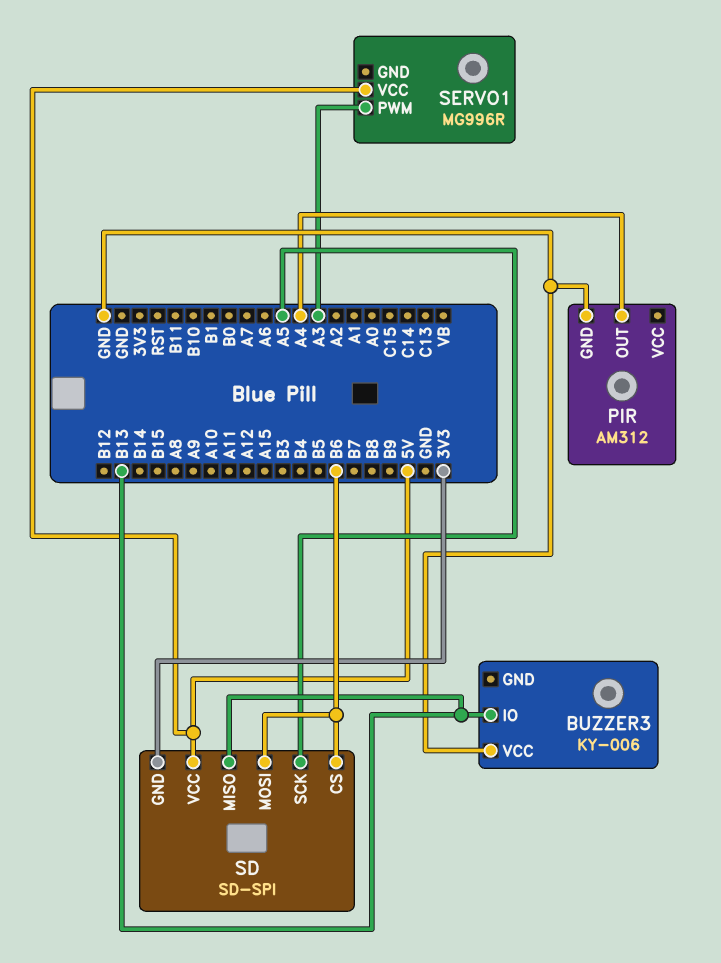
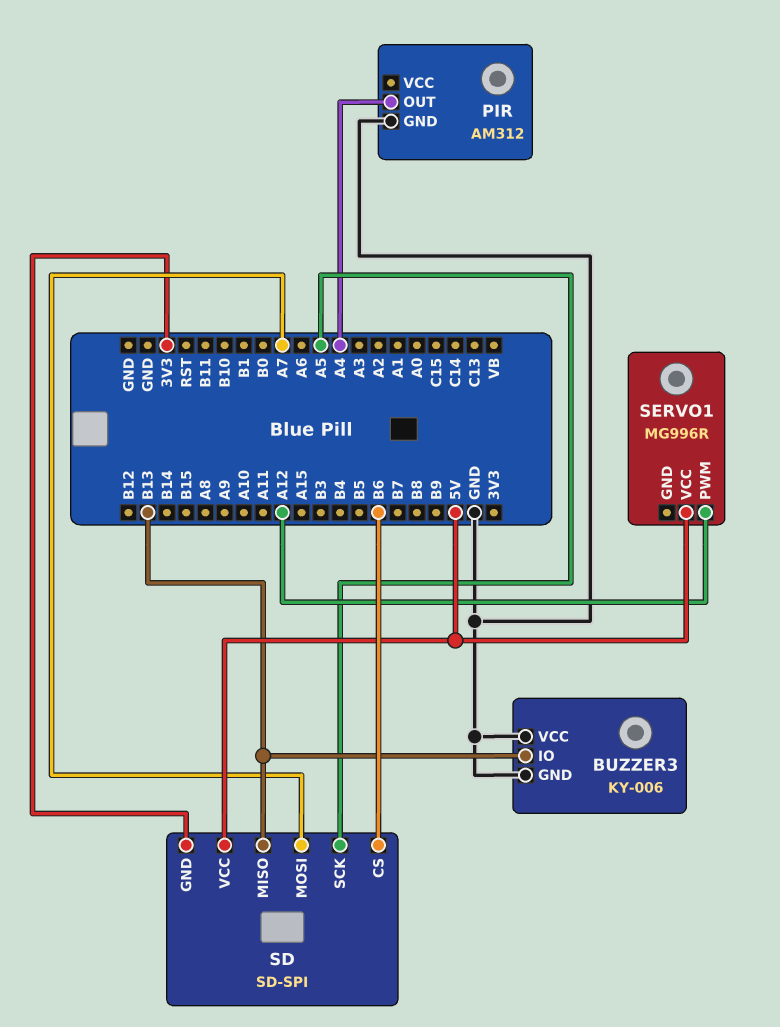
BUZZER3 pin GND: none -> GND
SD pin MOSI: B6 -> A7
SERVO1 pin PWM: A3 -> A12

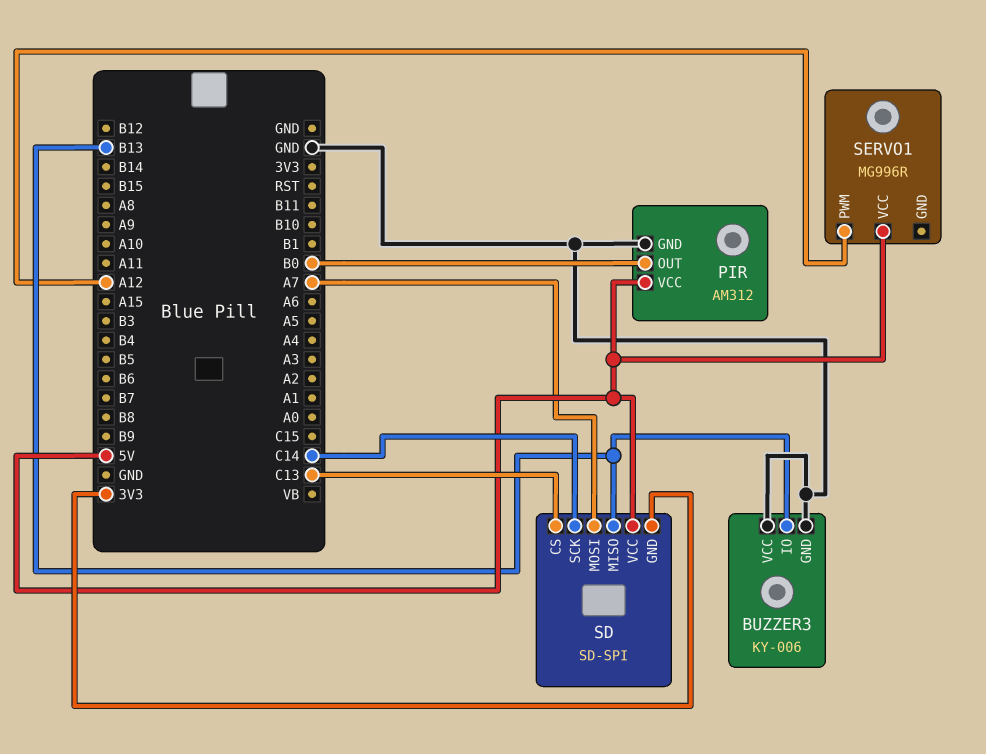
PIR pin OUT: A4 -> B0
PIR pin VCC: none -> 5V
SD pin CS: B6 -> C13
SD pin SCK: A5 -> C14

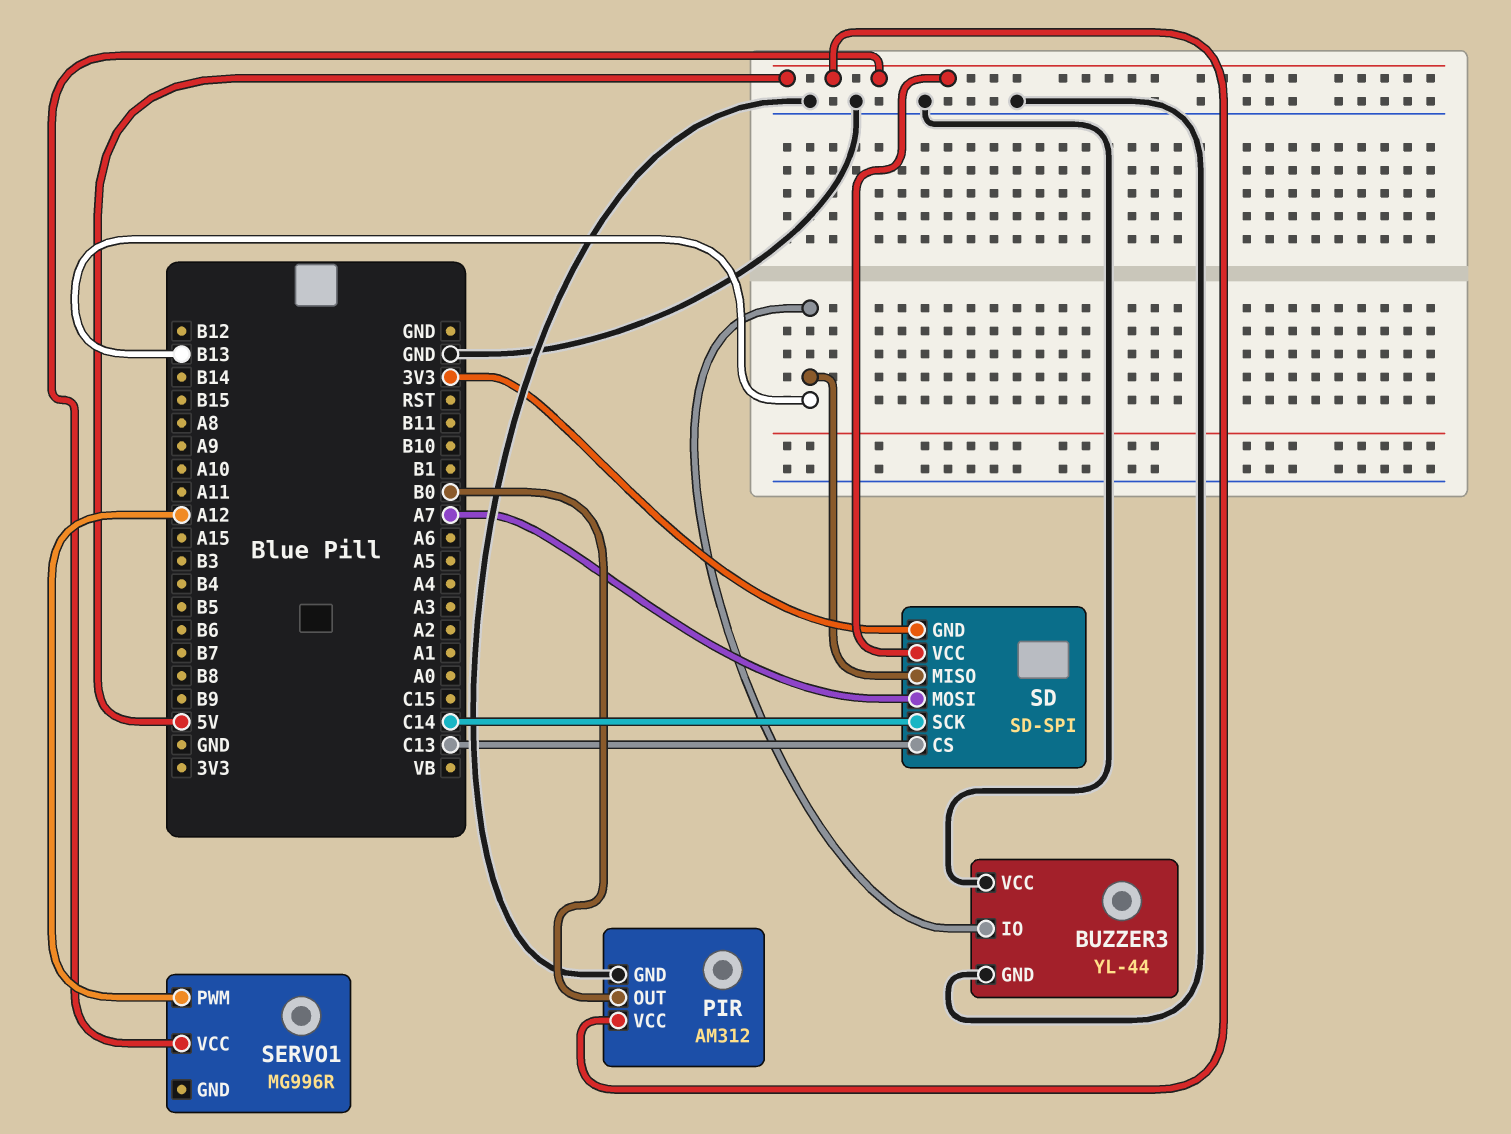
BUZZER3: KY-006 -> YL-44

